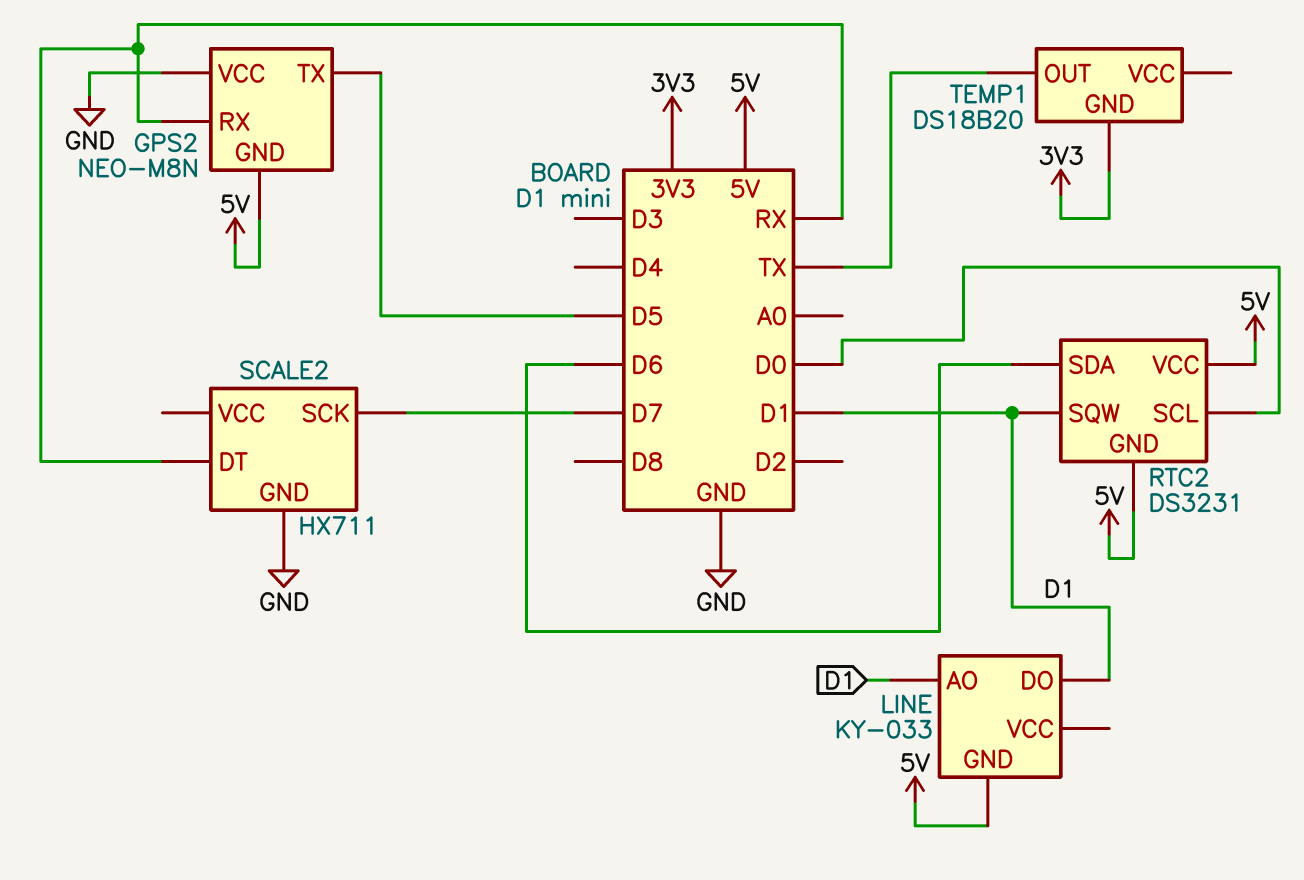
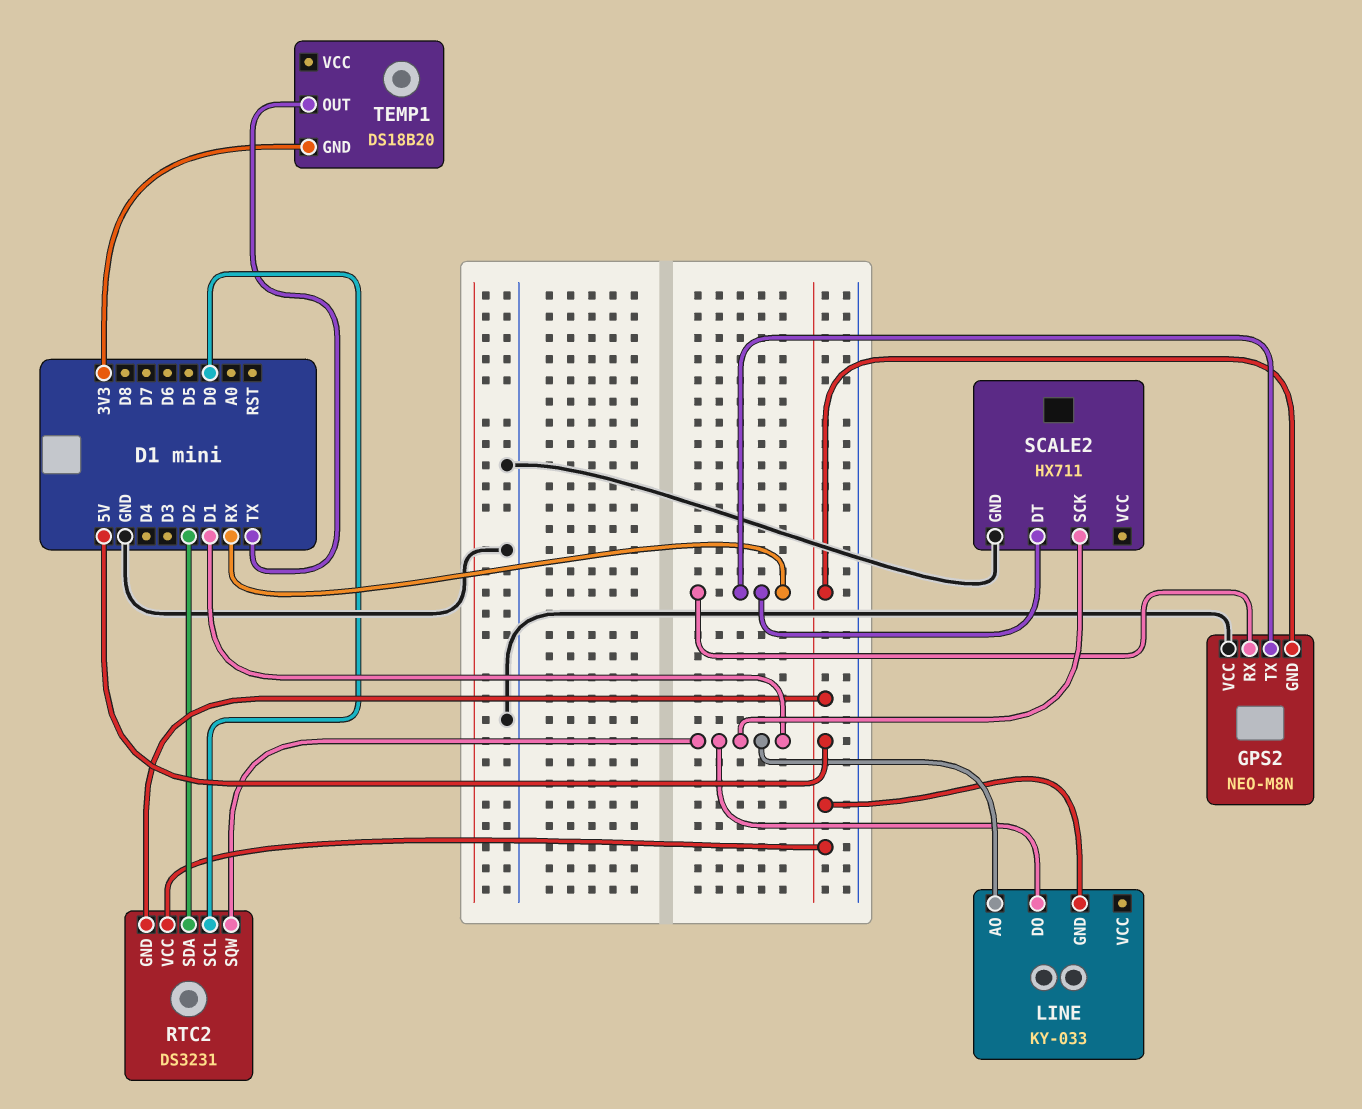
GPS2 pin TX: D5 -> RX
RTC2 pin SDA: D6 -> D2
SCALE2 pin SCK: D7 -> D1

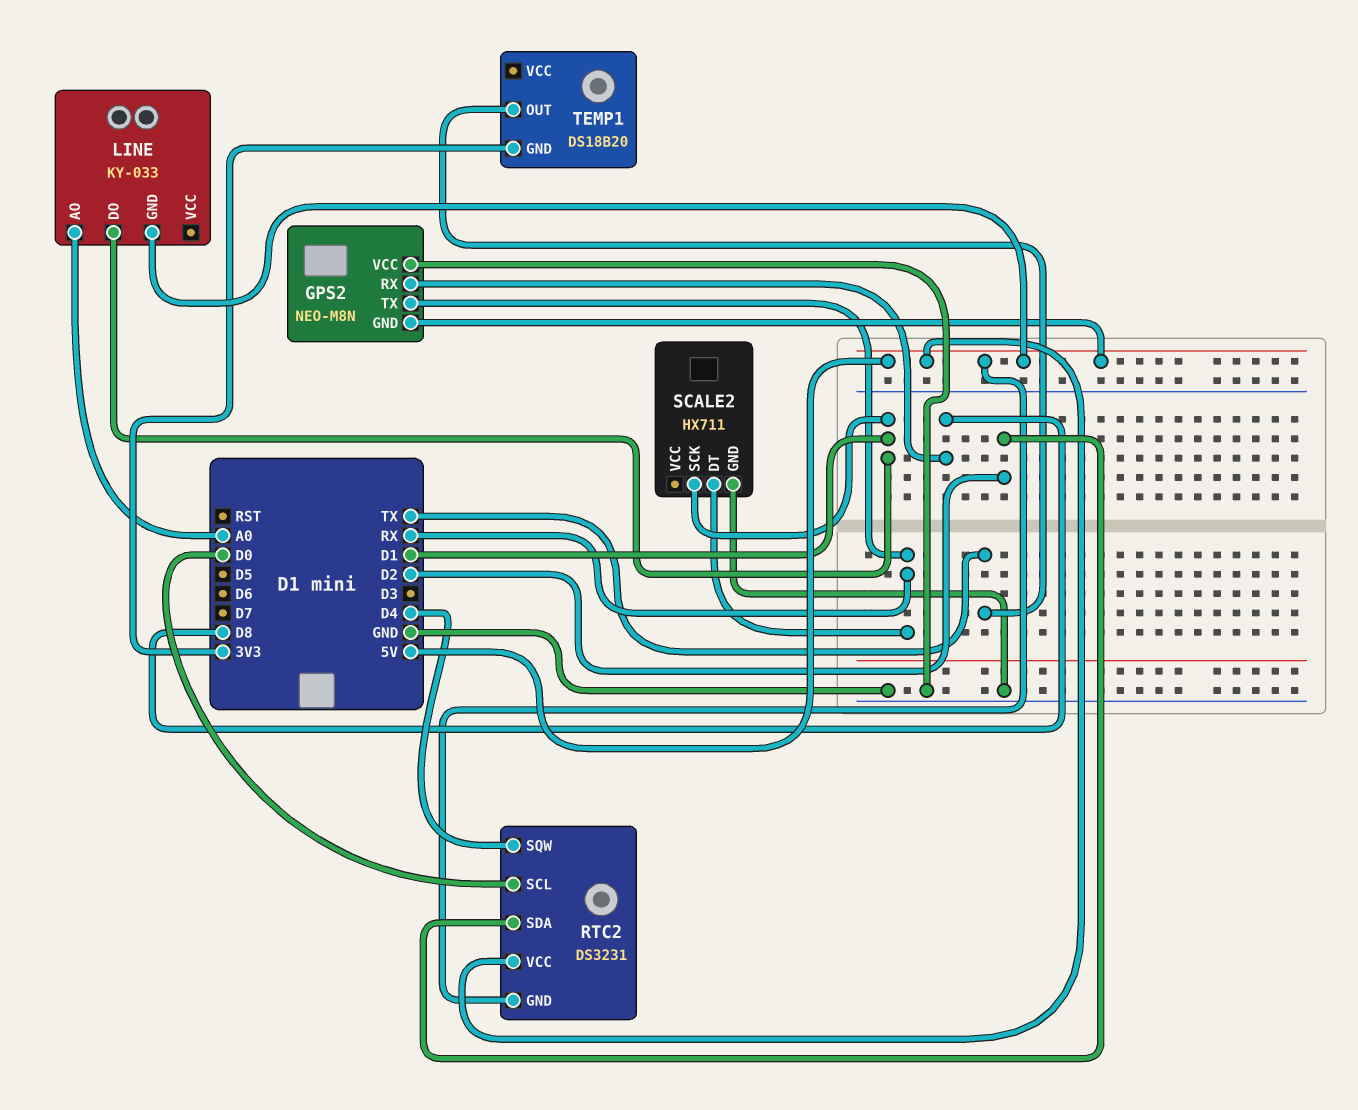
GPS2 pin RX: RX -> D8
LINE pin AO: D1 -> A0
RTC2 pin SQW: D1 -> D4

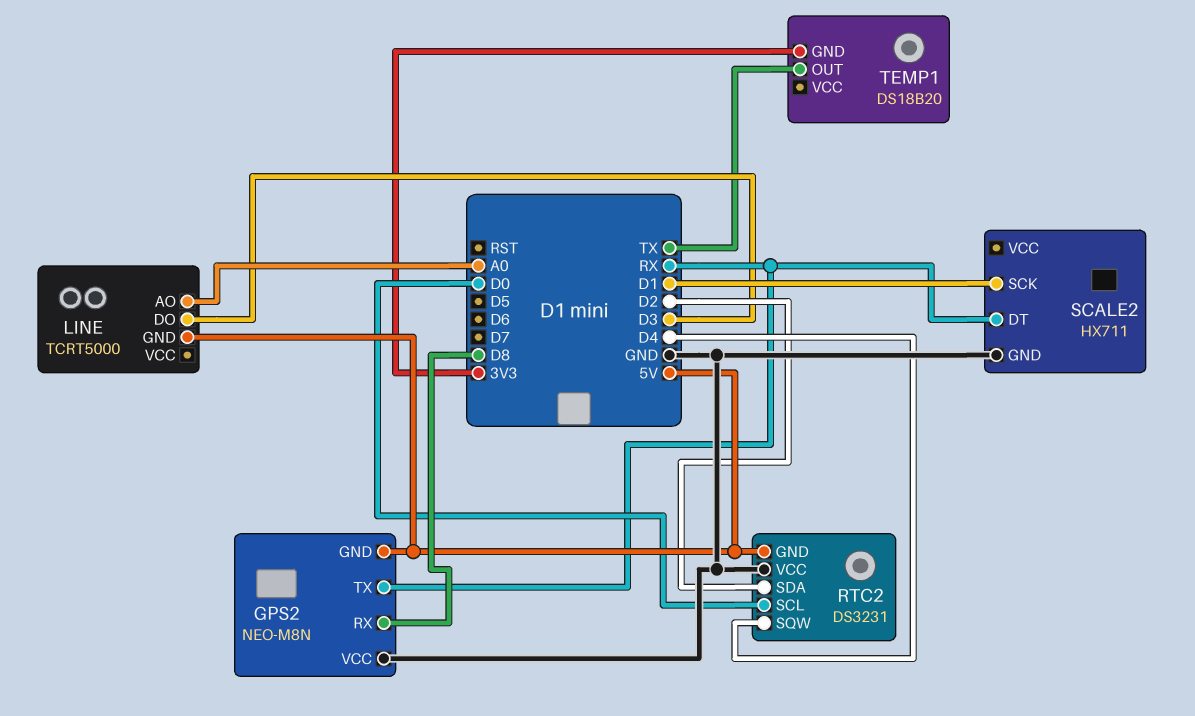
LINE: KY-033 -> TCRT5000
LINE pin DO: D1 -> D3
RTC2 pin VCC: 5V -> GND

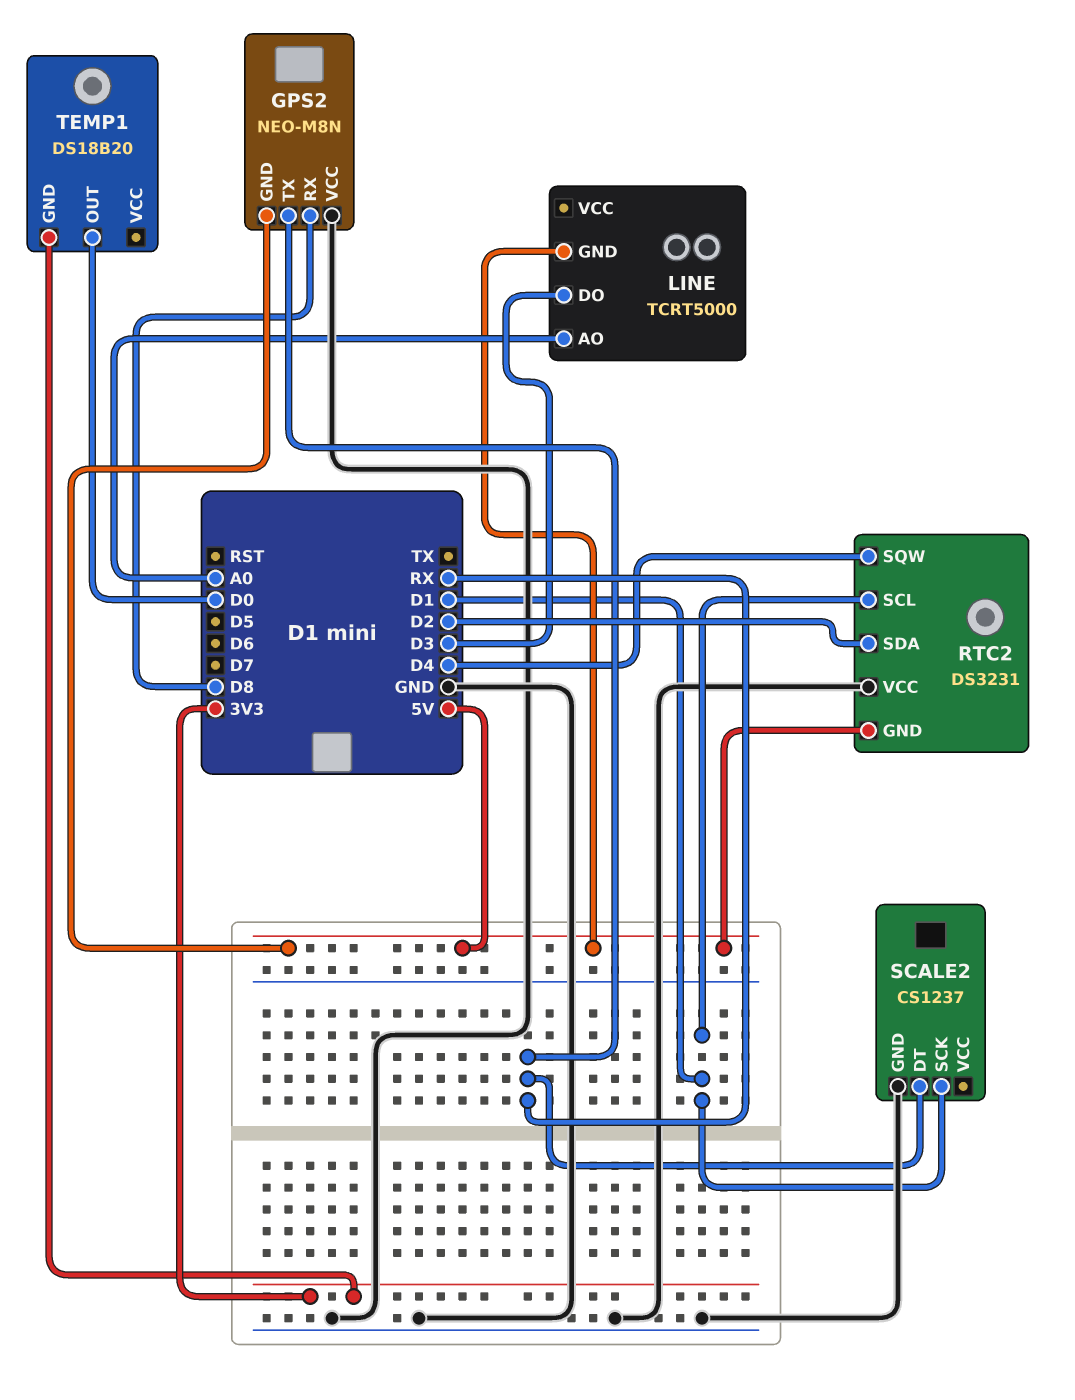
RTC2 pin SCL: D0 -> D1
SCALE2: HX711 -> CS1237
TEMP1 pin OUT: TX -> D0

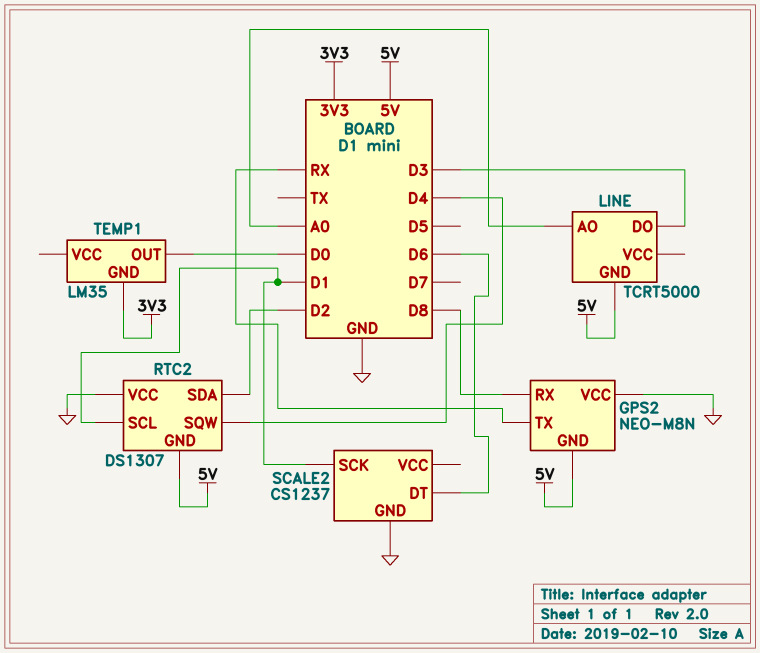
RTC2: DS3231 -> DS1307
SCALE2 pin DT: RX -> D6
TEMP1: DS18B20 -> LM35

